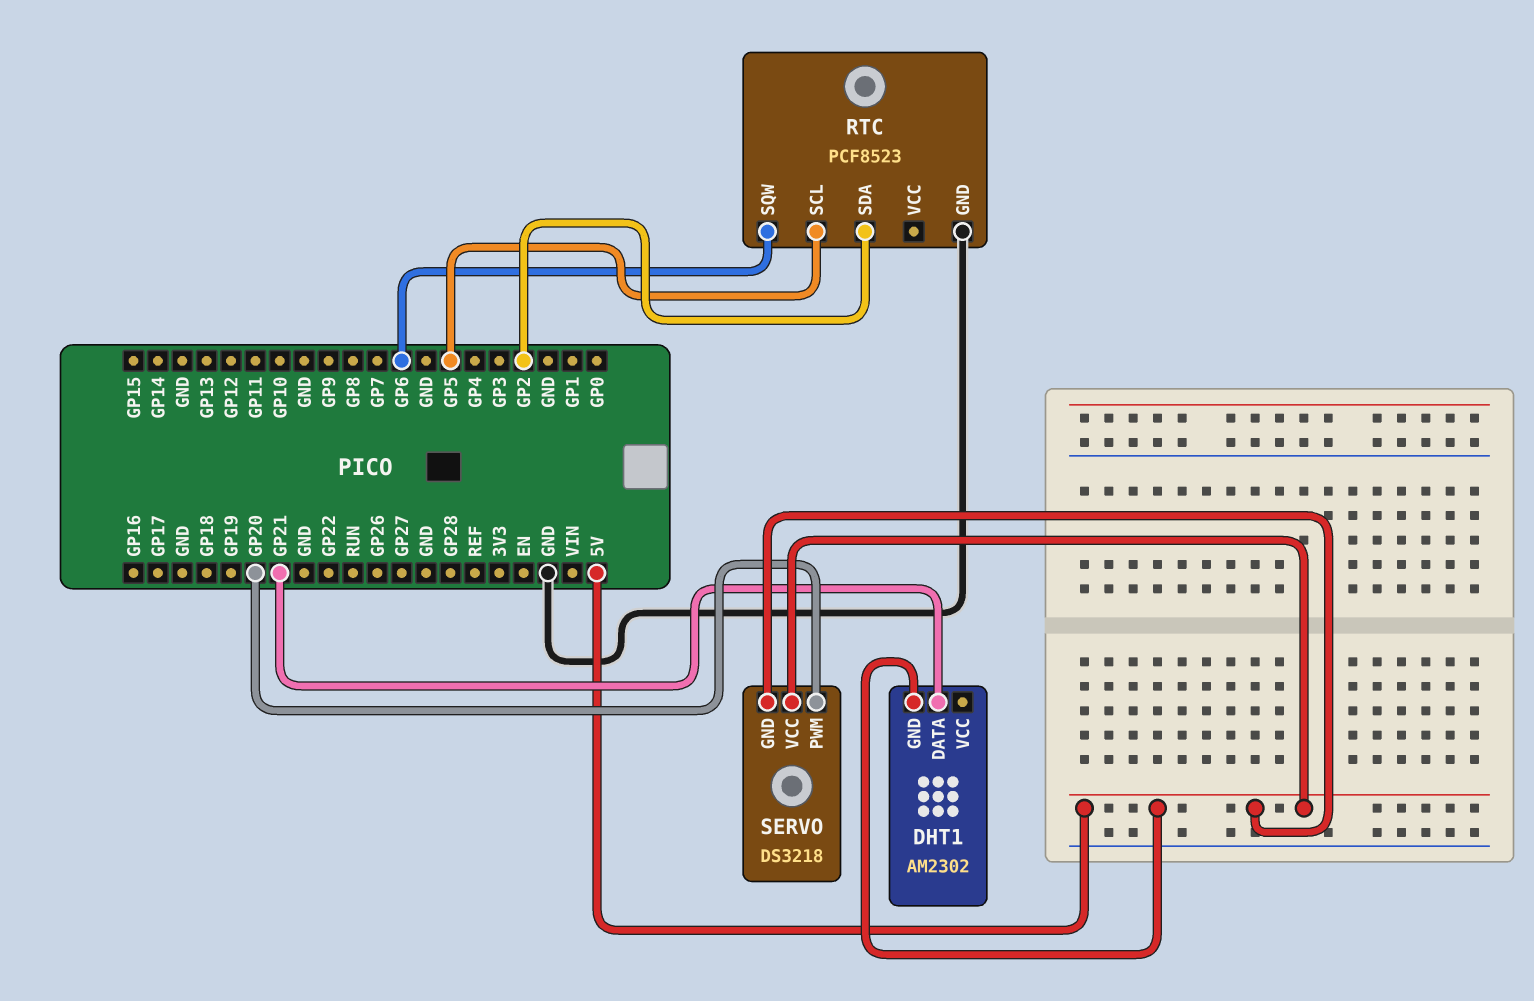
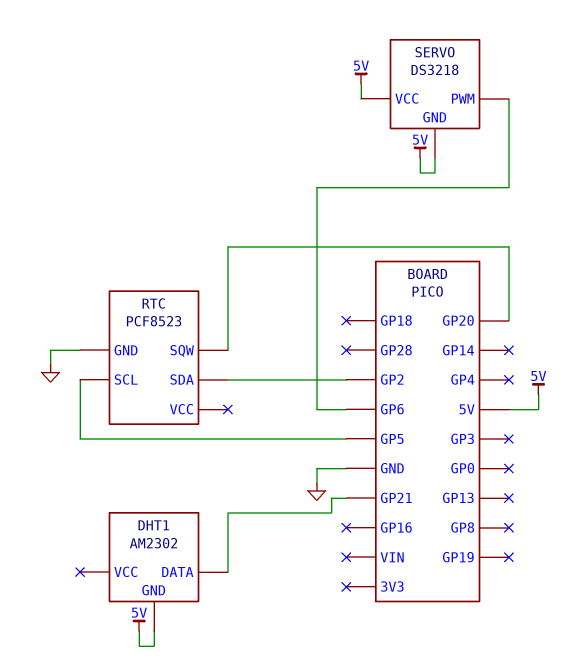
RTC pin SQW: GP6 -> GP20
SERVO pin PWM: GP20 -> GP6

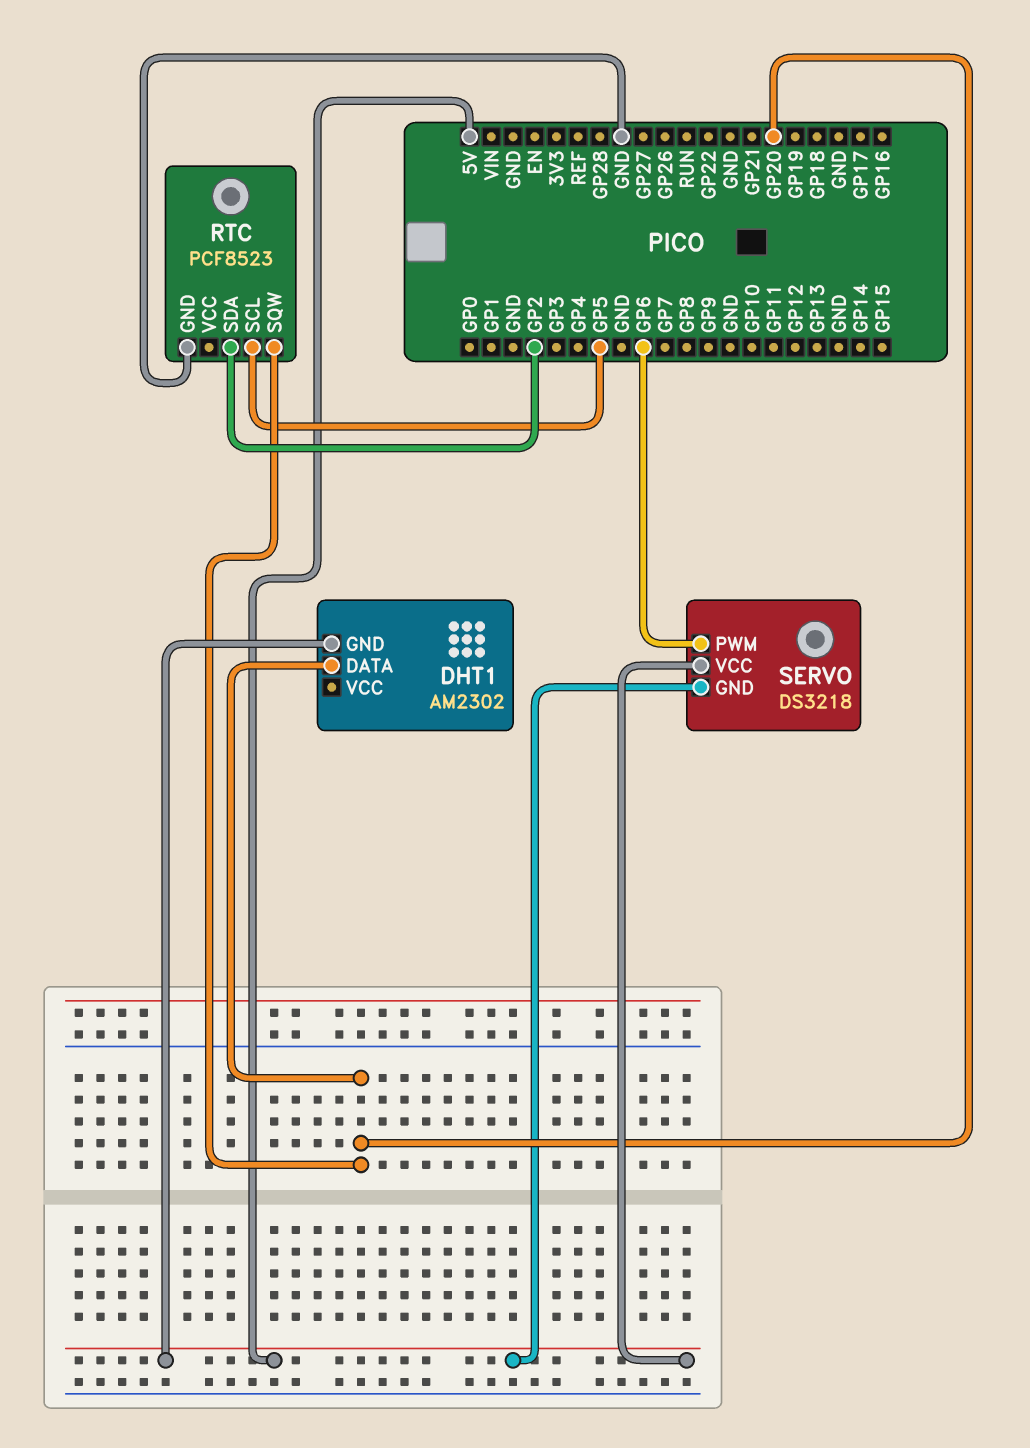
DHT1 pin DATA: GP21 -> GP20

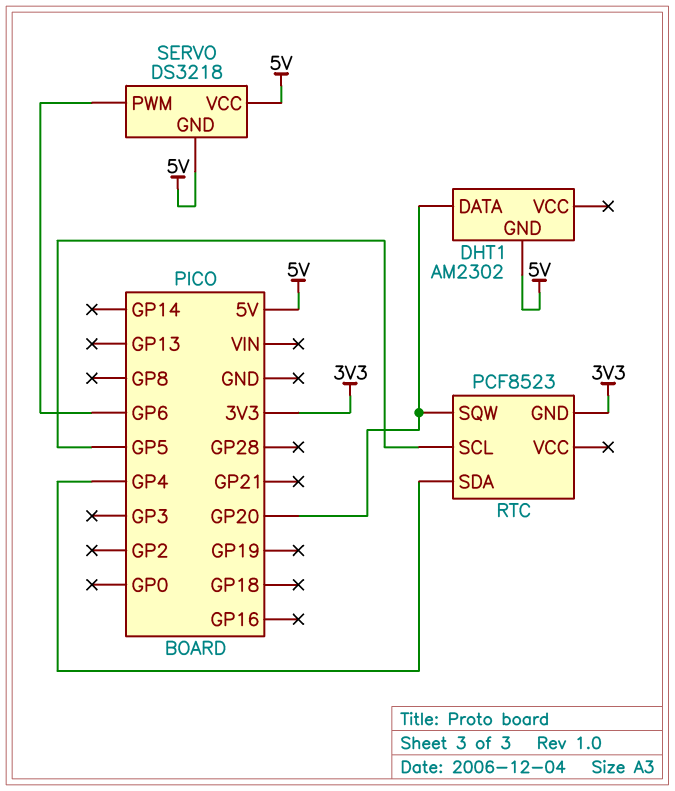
RTC pin GND: GND -> 3V3
RTC pin SDA: GP2 -> GP4

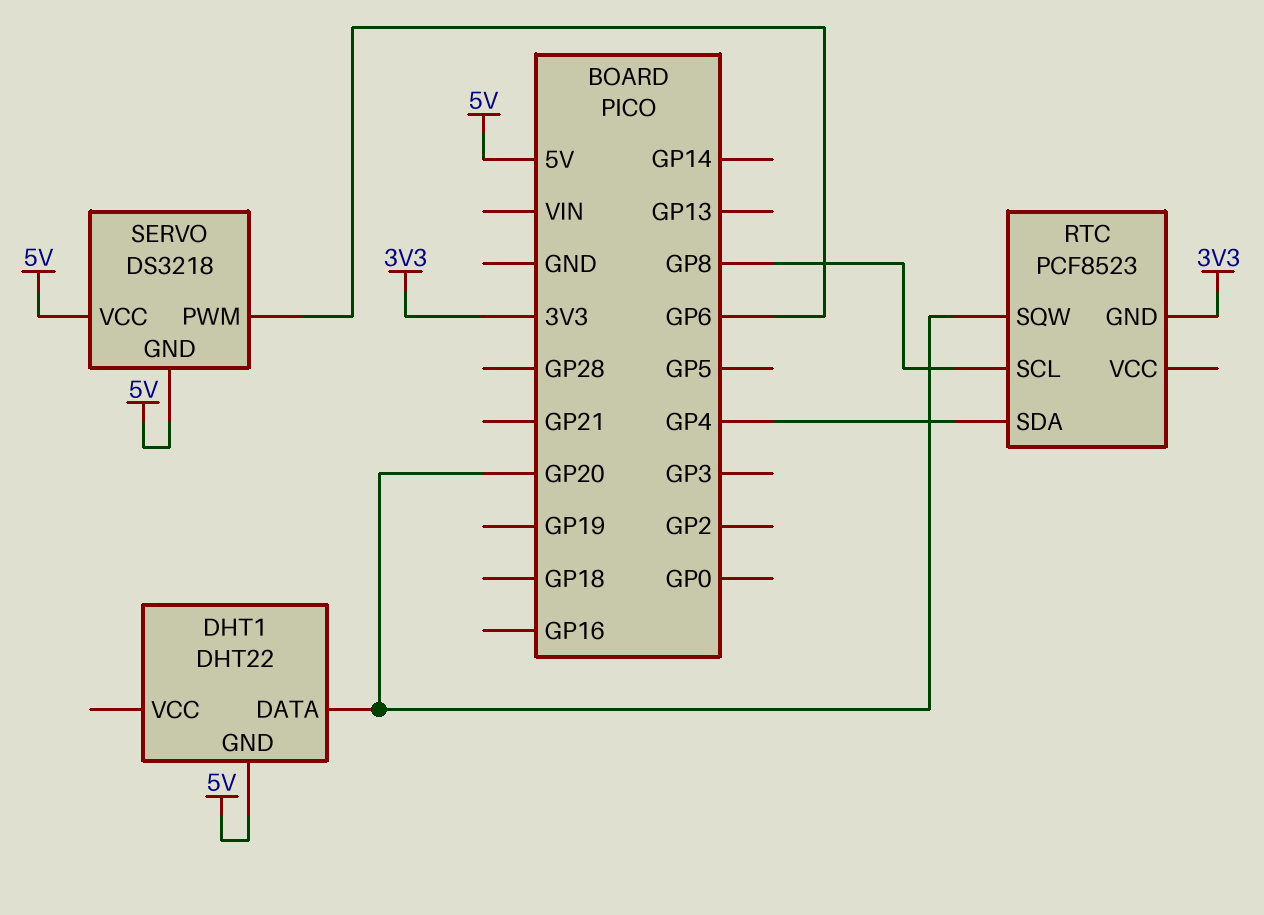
DHT1: AM2302 -> DHT22
RTC pin SCL: GP5 -> GP8

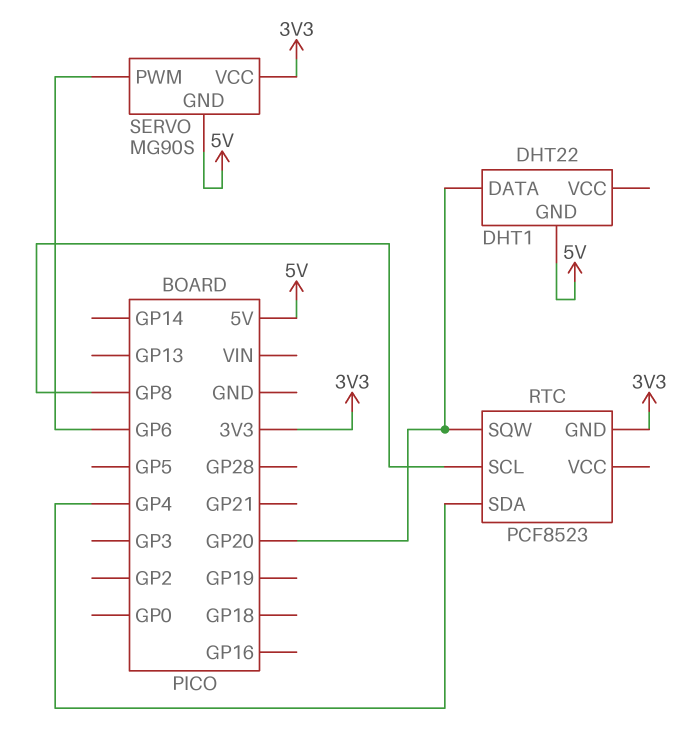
SERVO: DS3218 -> MG90S
SERVO pin VCC: 5V -> 3V3

